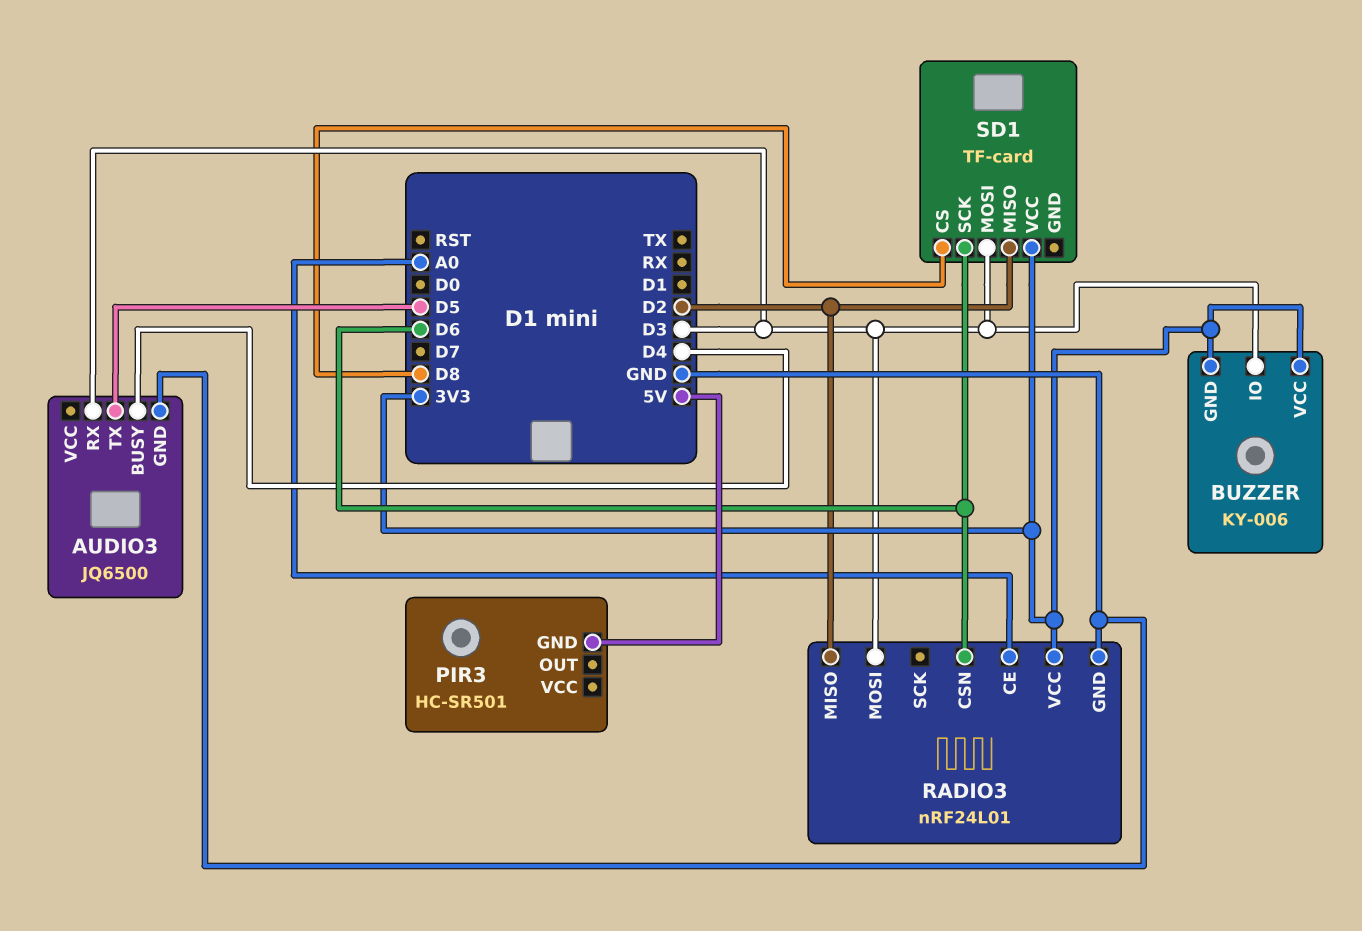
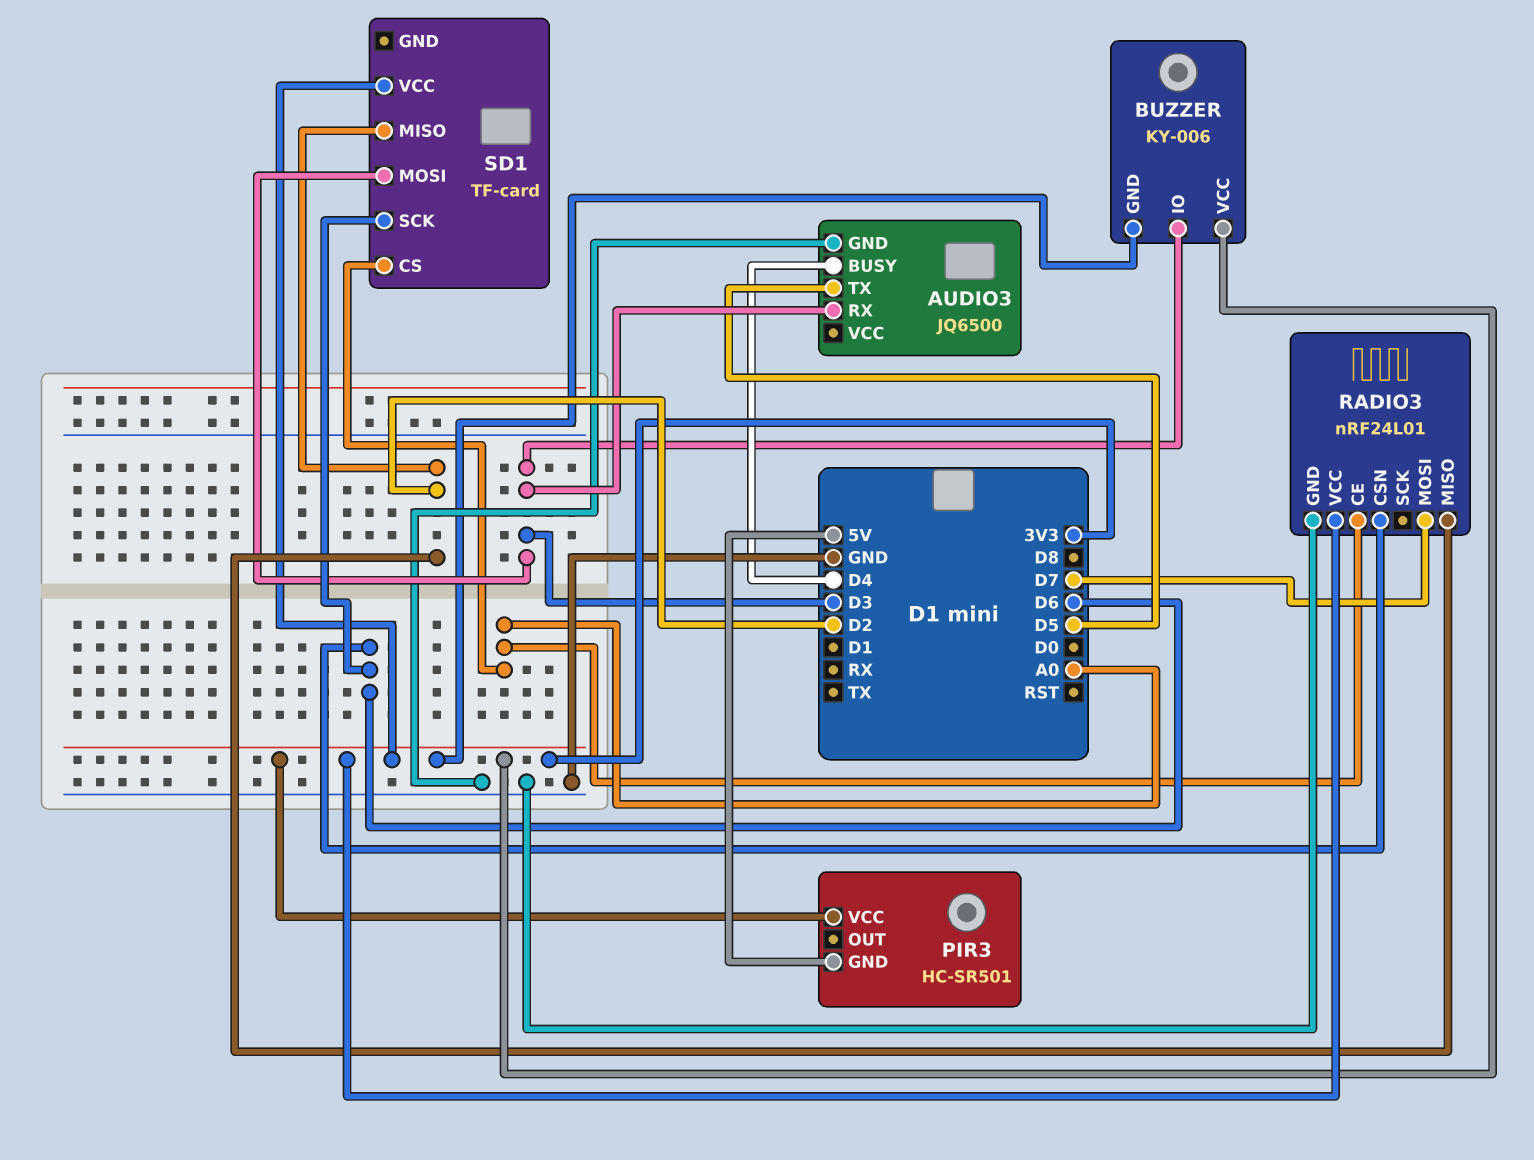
PIR3 pin VCC: none -> 3V3
RADIO3 pin MOSI: D3 -> D7
SD1 pin CS: D8 -> A0

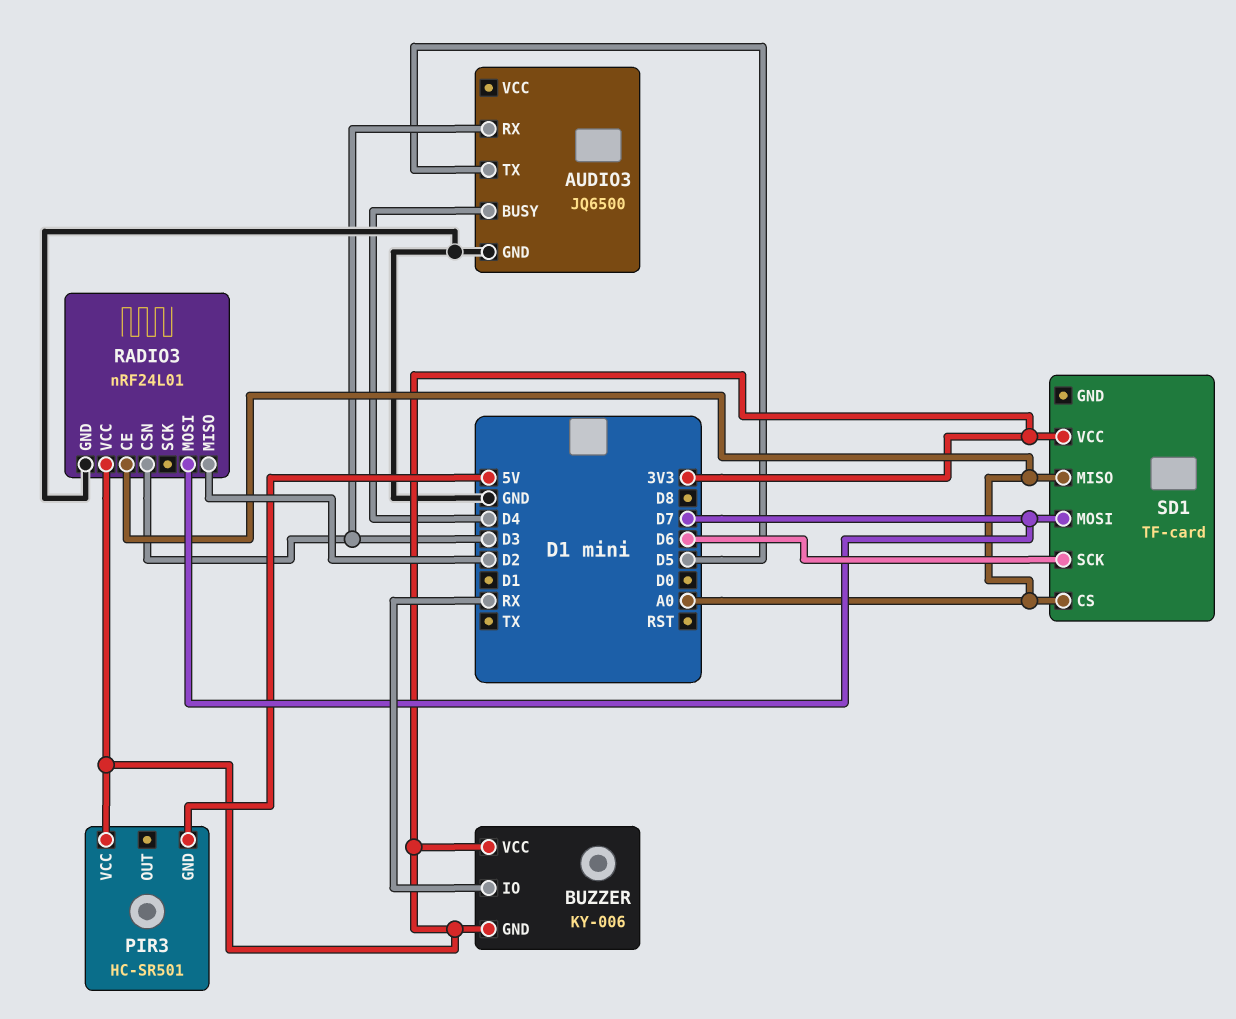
BUZZER pin IO: D3 -> RX
RADIO3 pin CSN: D6 -> D3
SD1 pin MISO: D2 -> A0
SD1 pin MOSI: D3 -> D7

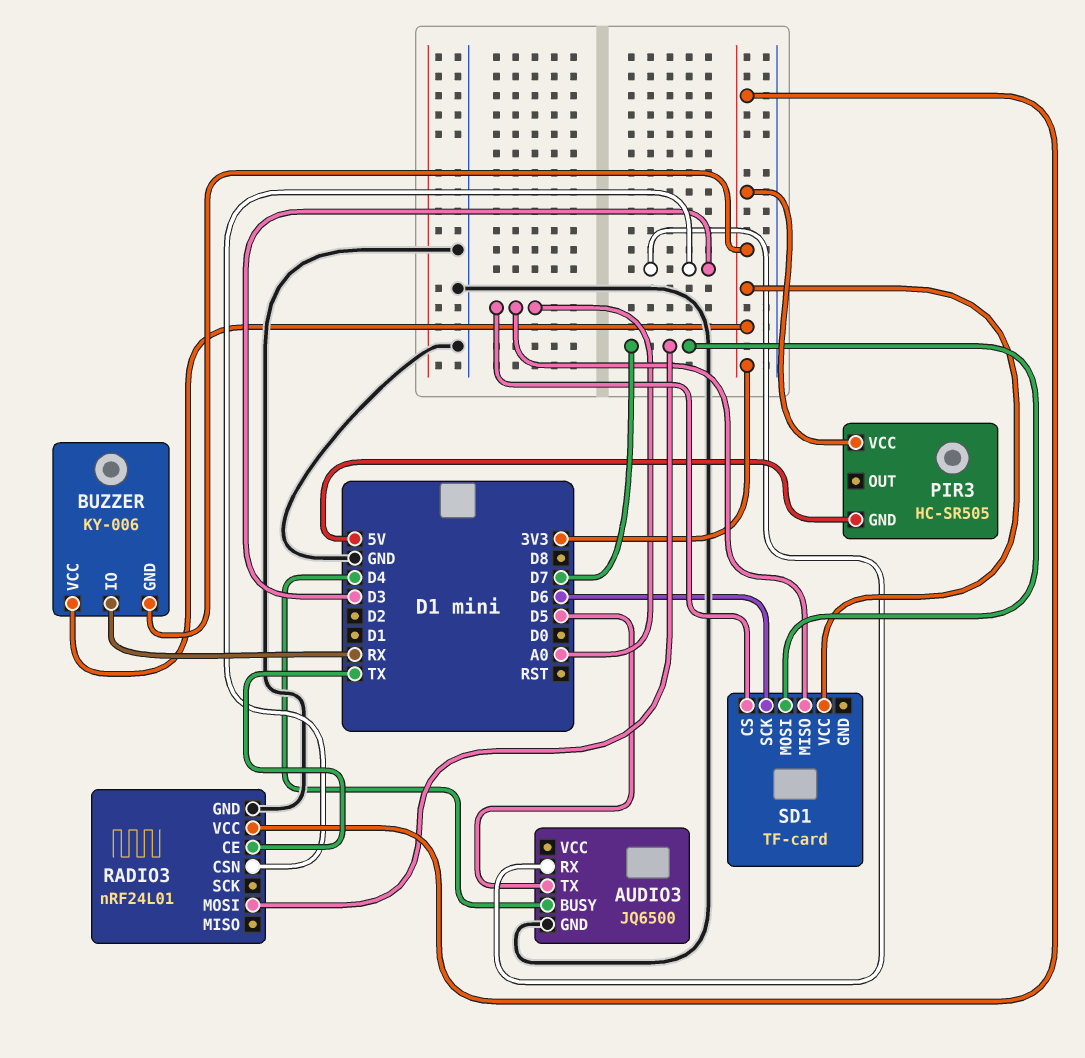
PIR3: HC-SR501 -> HC-SR505
RADIO3 pin CE: A0 -> TX
RADIO3 pin MISO: D2 -> none

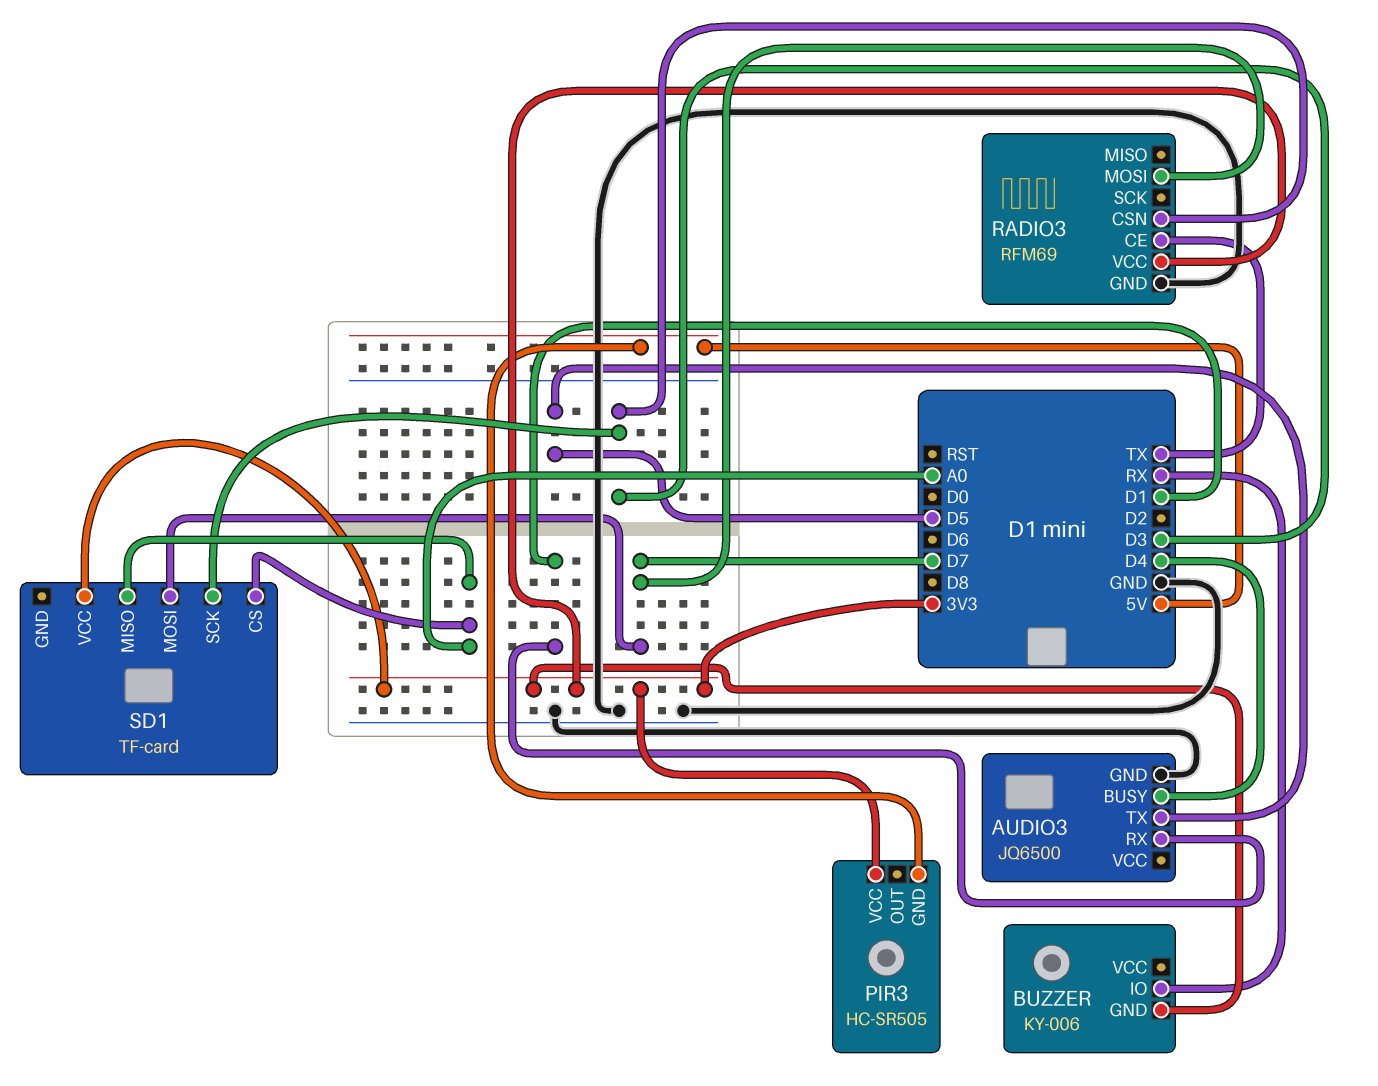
AUDIO3 pin RX: D3 -> D1
BUZZER pin VCC: 3V3 -> none
RADIO3: nRF24L01 -> RFM69
SD1 pin SCK: D6 -> D3

